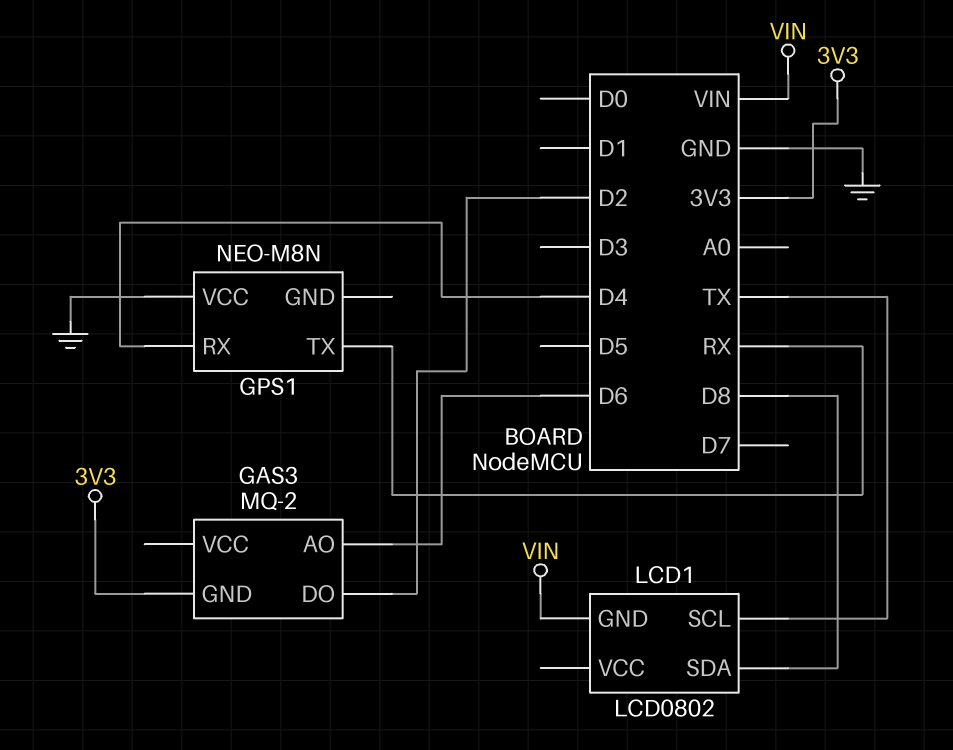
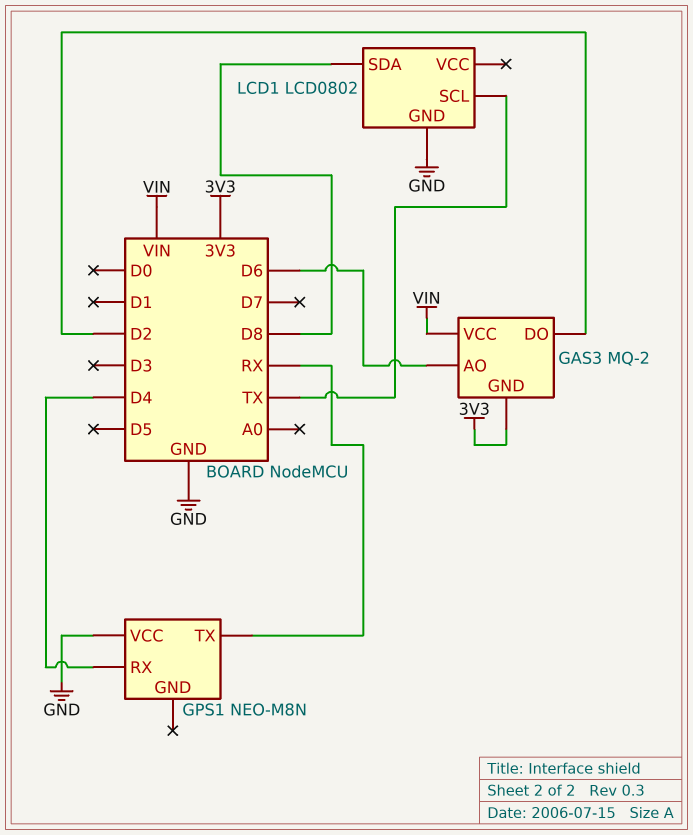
GAS3 pin VCC: none -> VIN
LCD1 pin GND: VIN -> GND

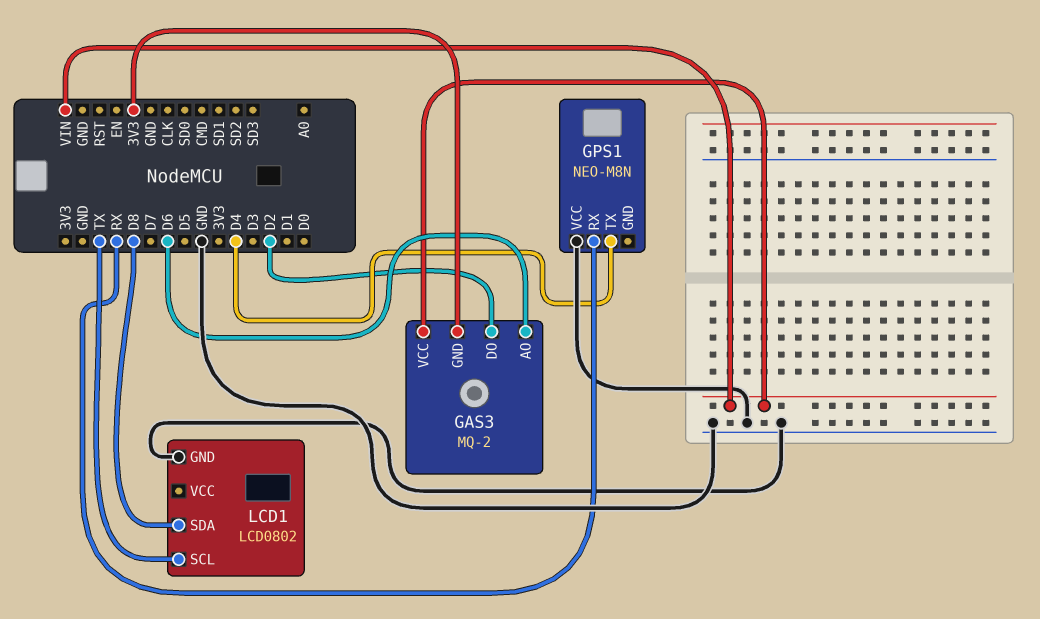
GPS1 pin RX: D4 -> RX
GPS1 pin TX: RX -> D4

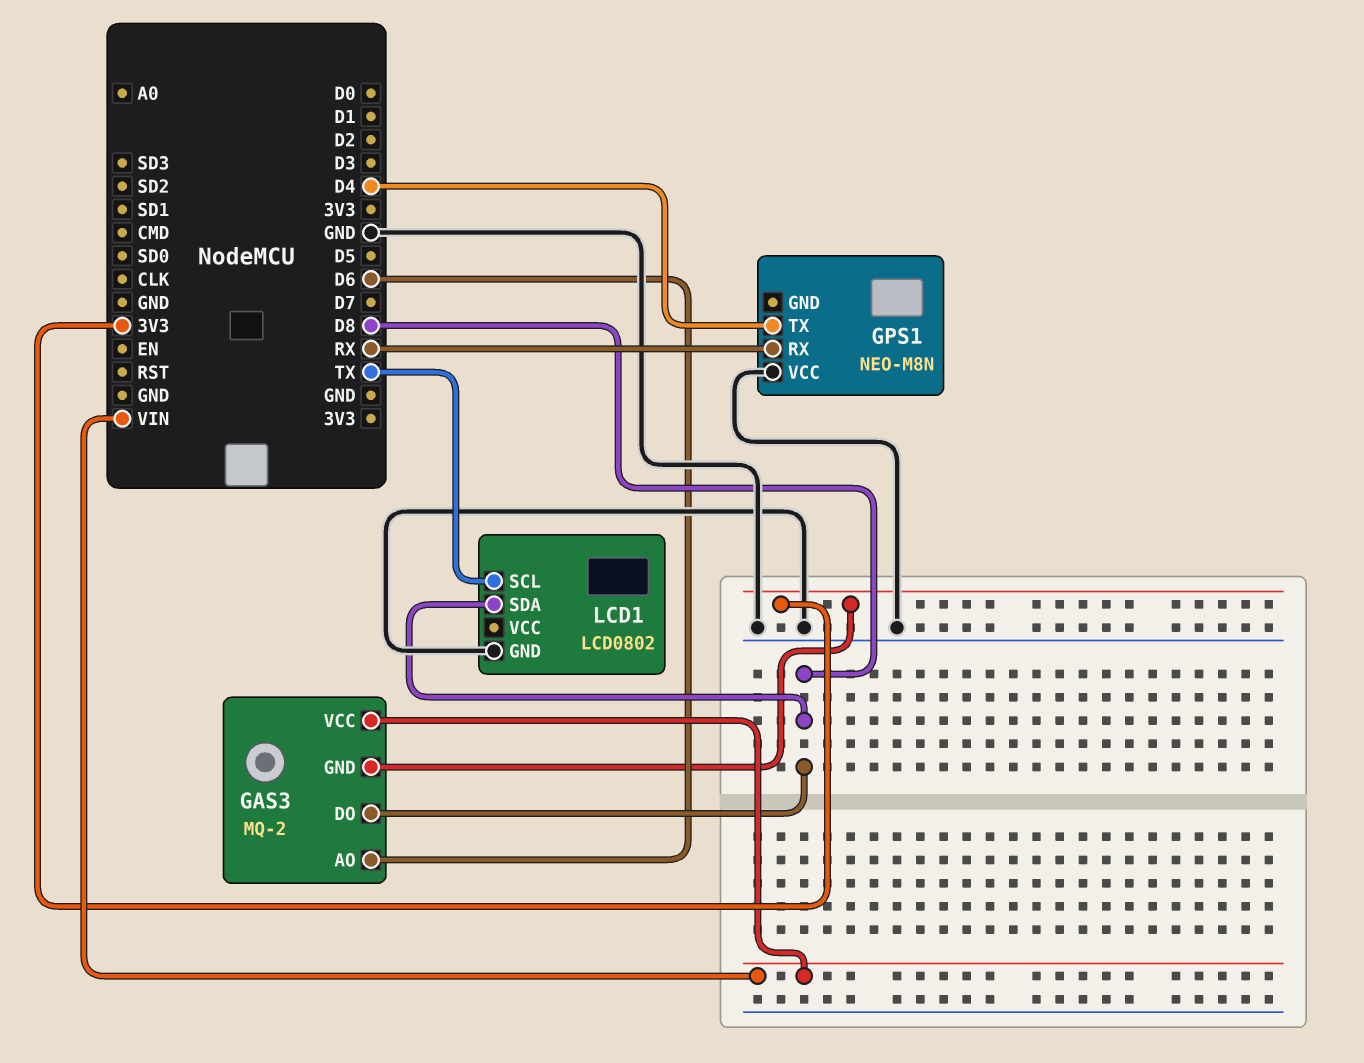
GAS3 pin DO: D2 -> D8

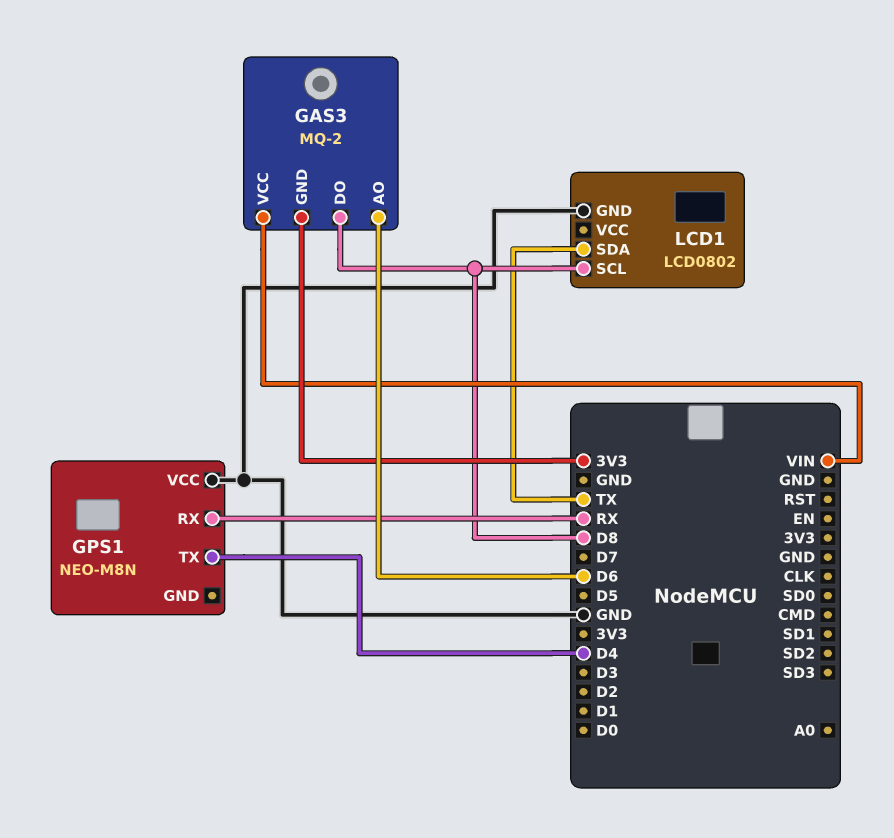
LCD1 pin SCL: TX -> D8
LCD1 pin SDA: D8 -> TX

